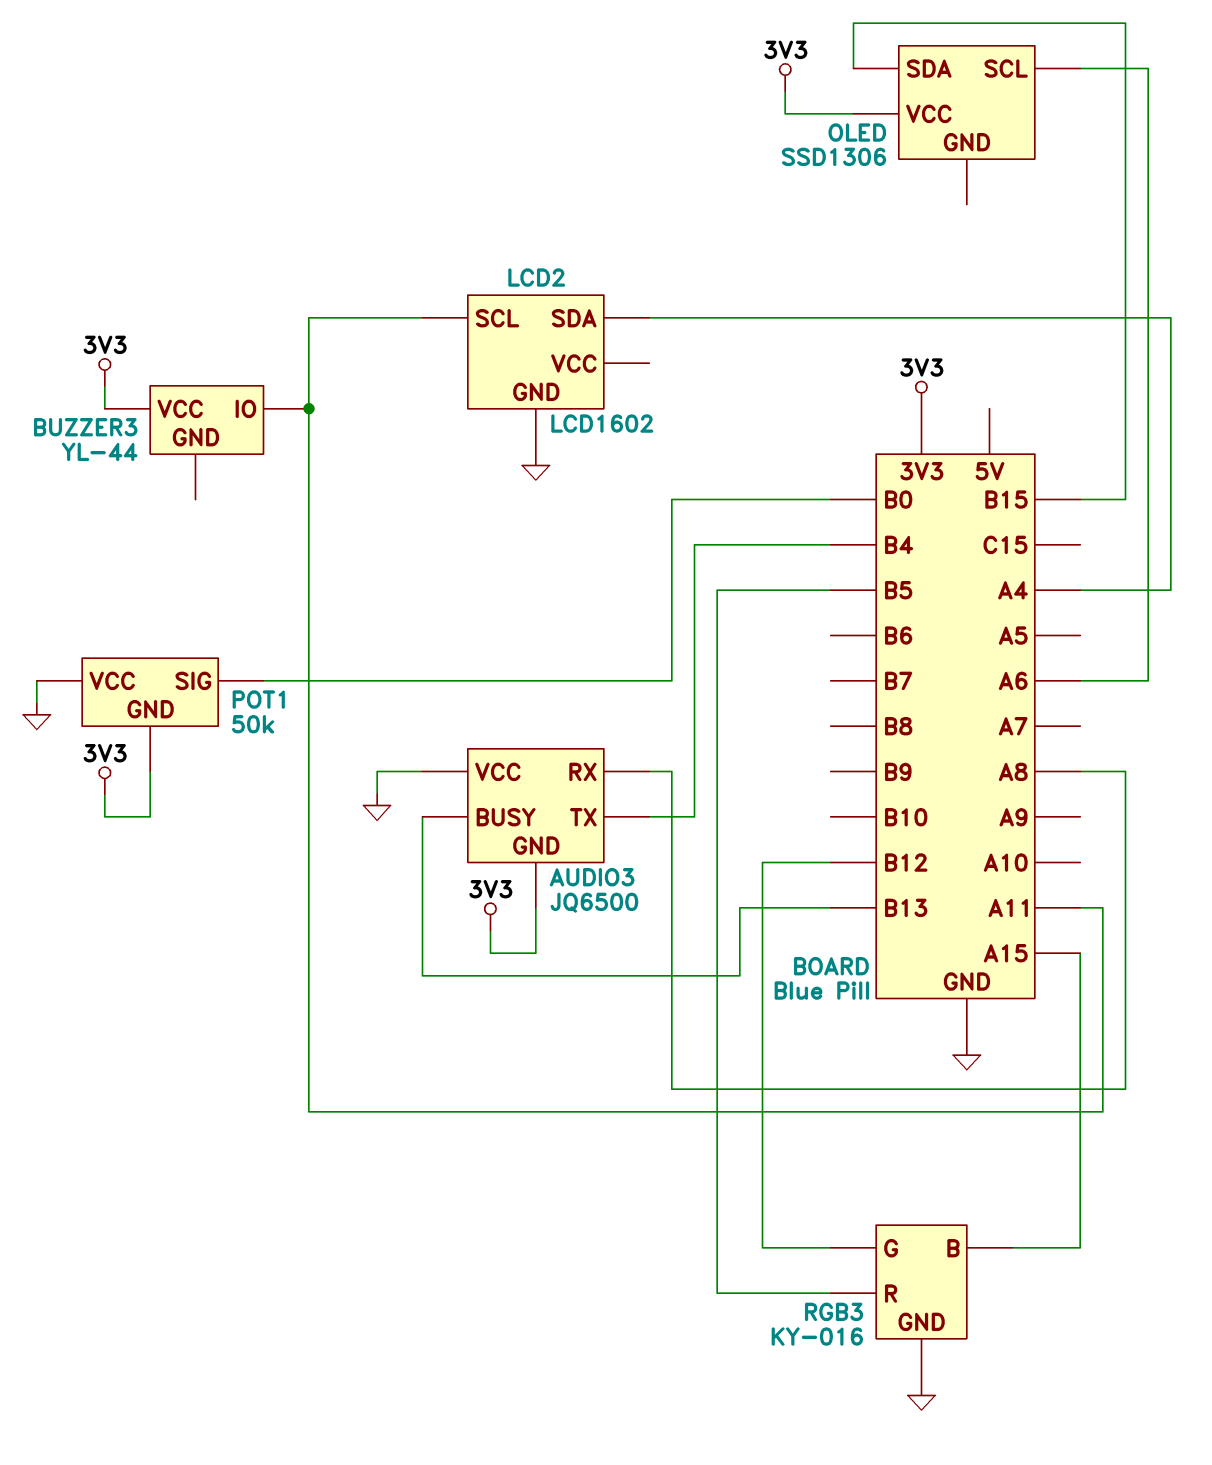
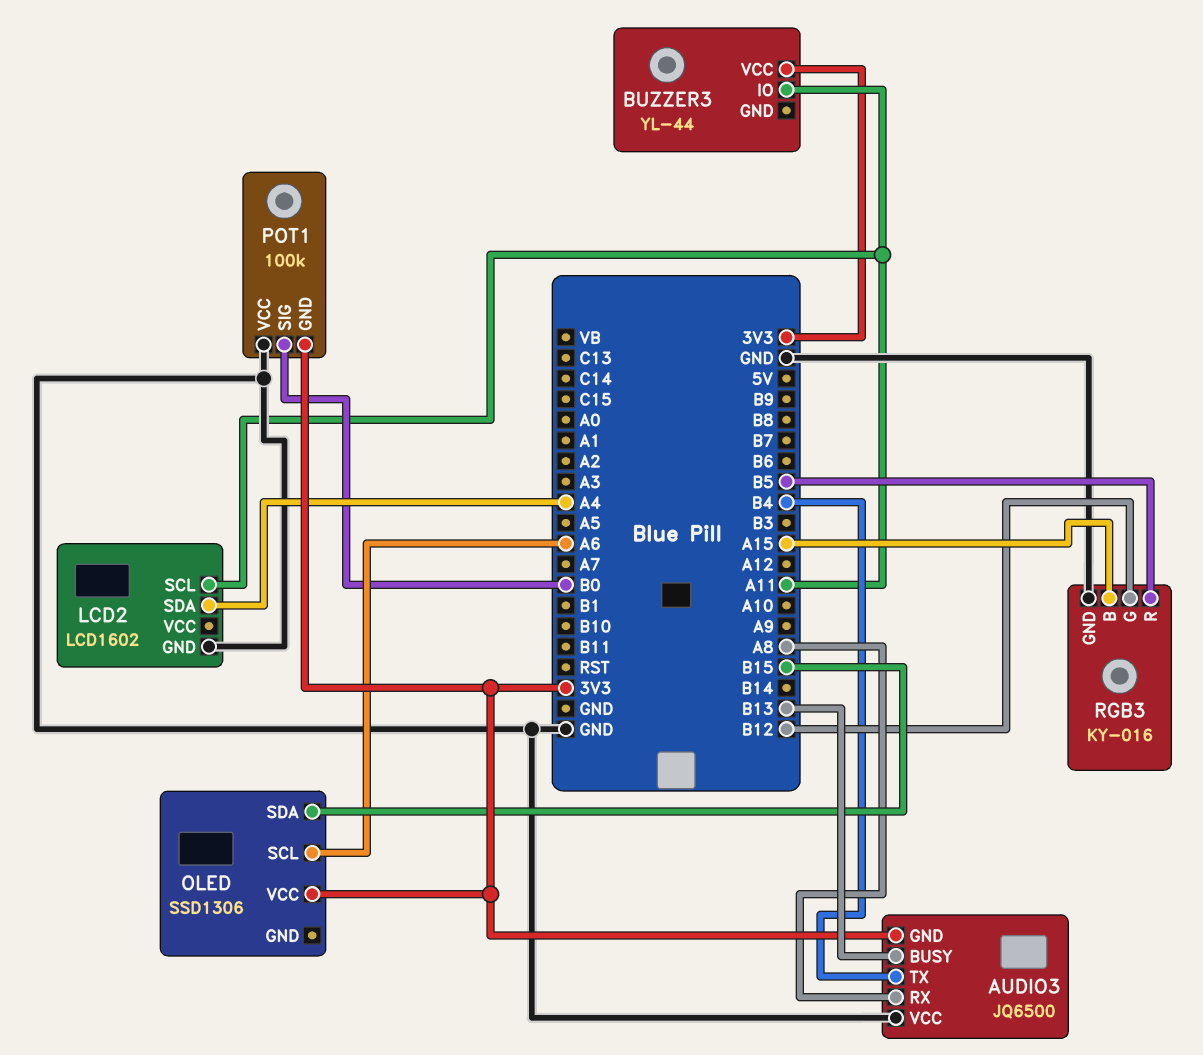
POT1: 50k -> 100k

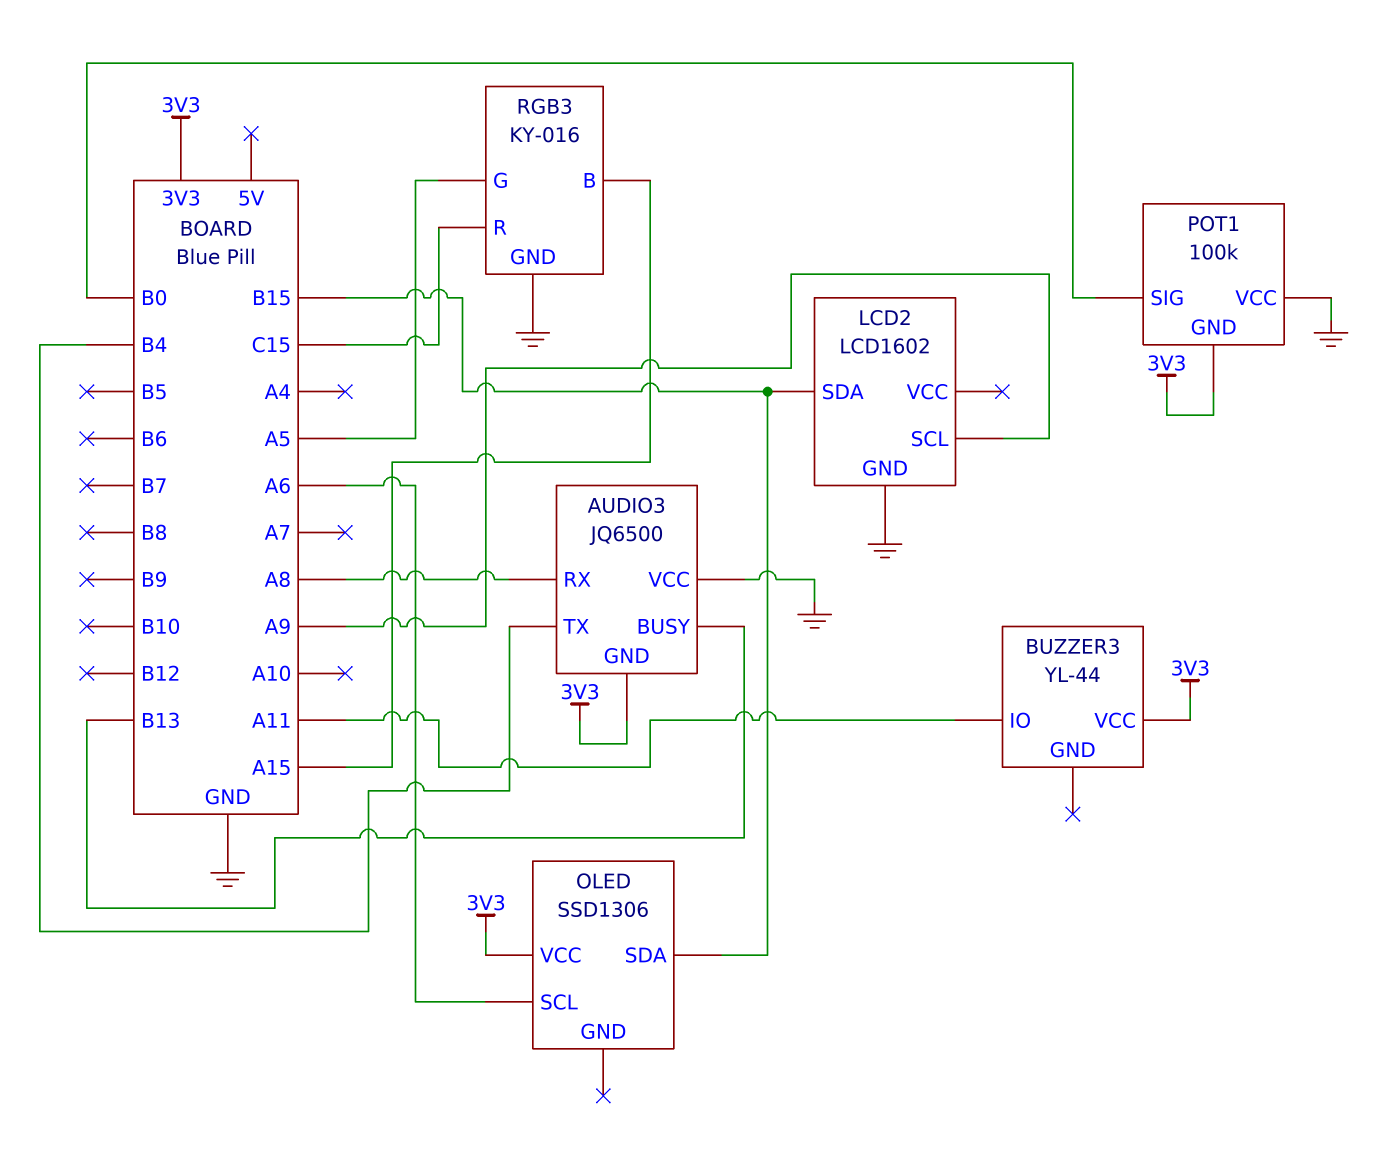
LCD2 pin SCL: A11 -> A9
LCD2 pin SDA: A4 -> B15
RGB3 pin G: B12 -> A5
RGB3 pin R: B5 -> C15

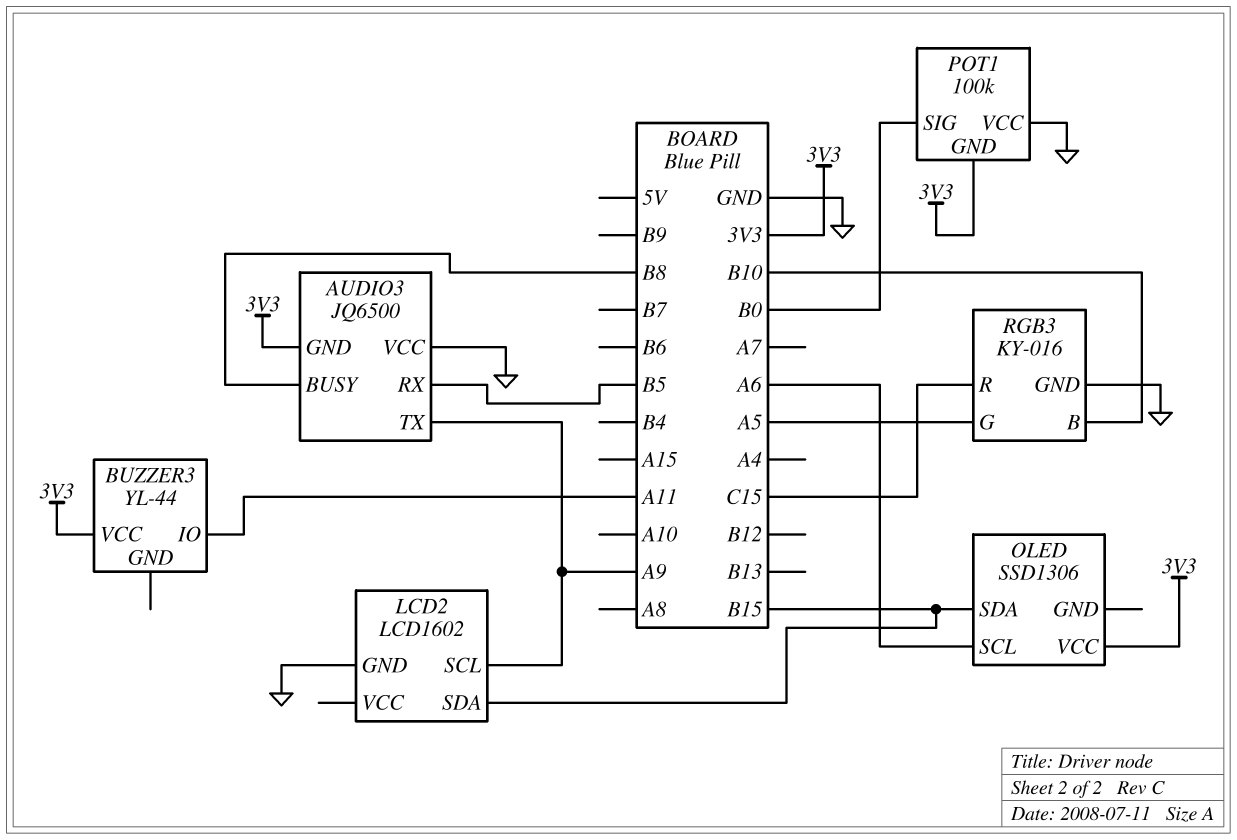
AUDIO3 pin BUSY: B13 -> B8
AUDIO3 pin RX: A8 -> B5
AUDIO3 pin TX: B4 -> A9
RGB3 pin B: A15 -> B10

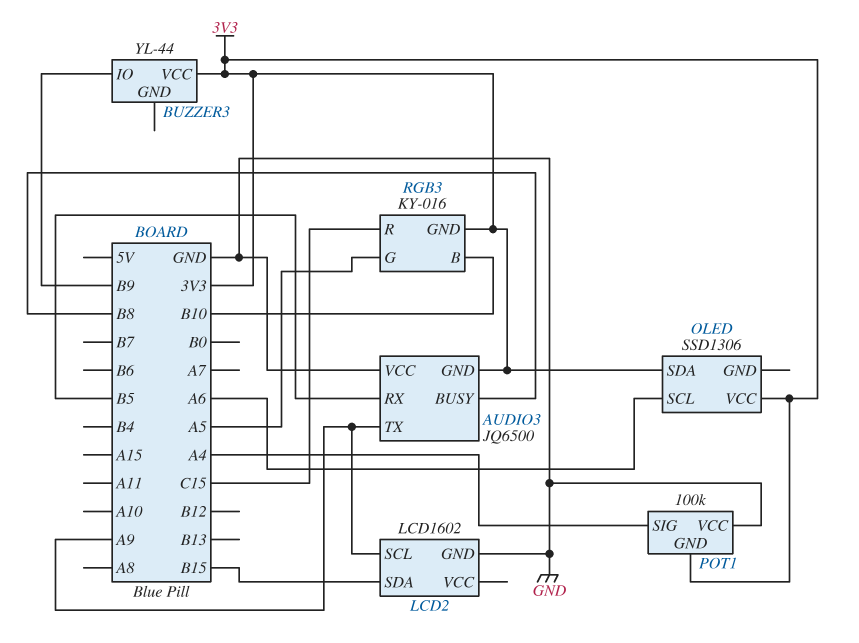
BUZZER3 pin IO: A11 -> B9
OLED pin SDA: B15 -> 3V3
POT1 pin SIG: B0 -> A4
RGB3 pin GND: GND -> 3V3

